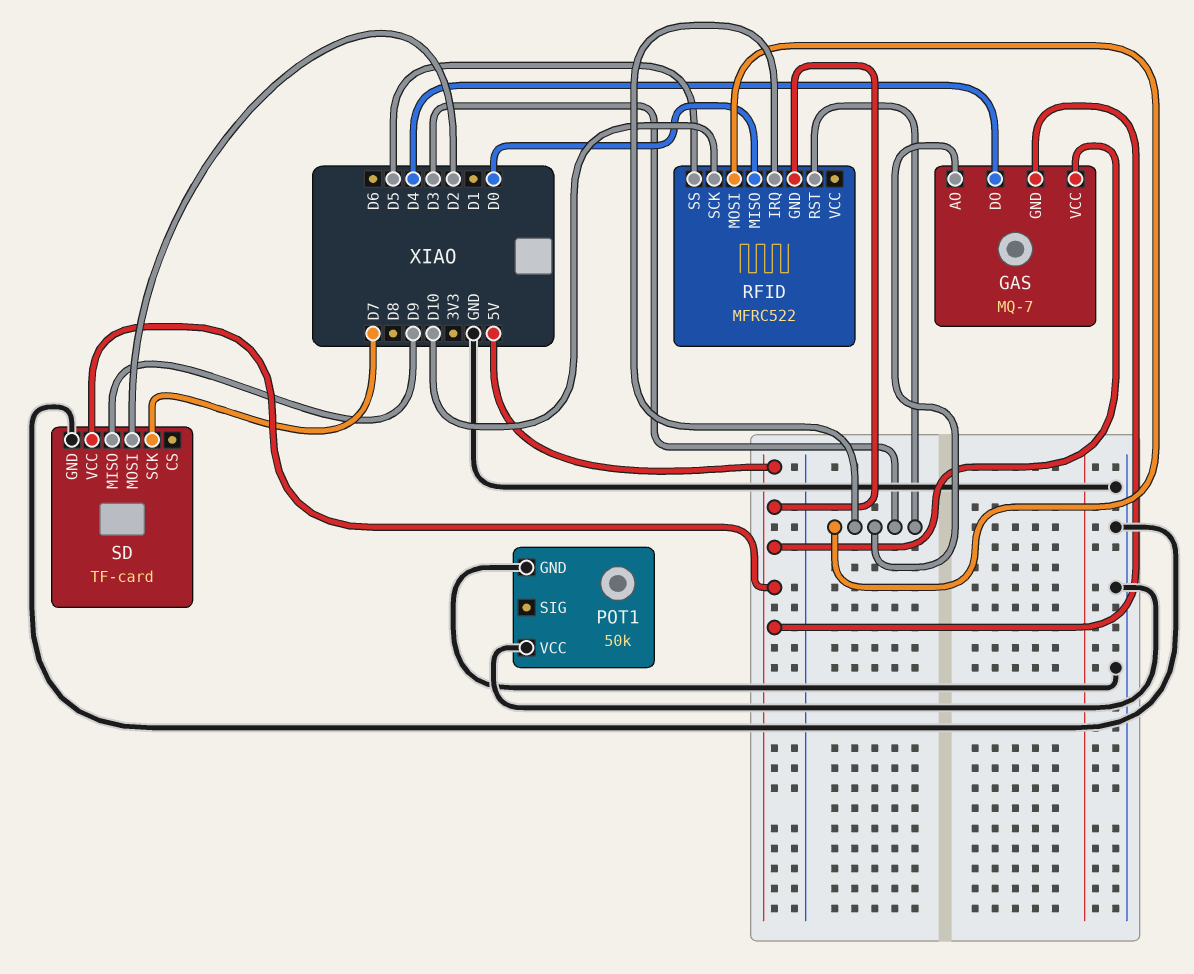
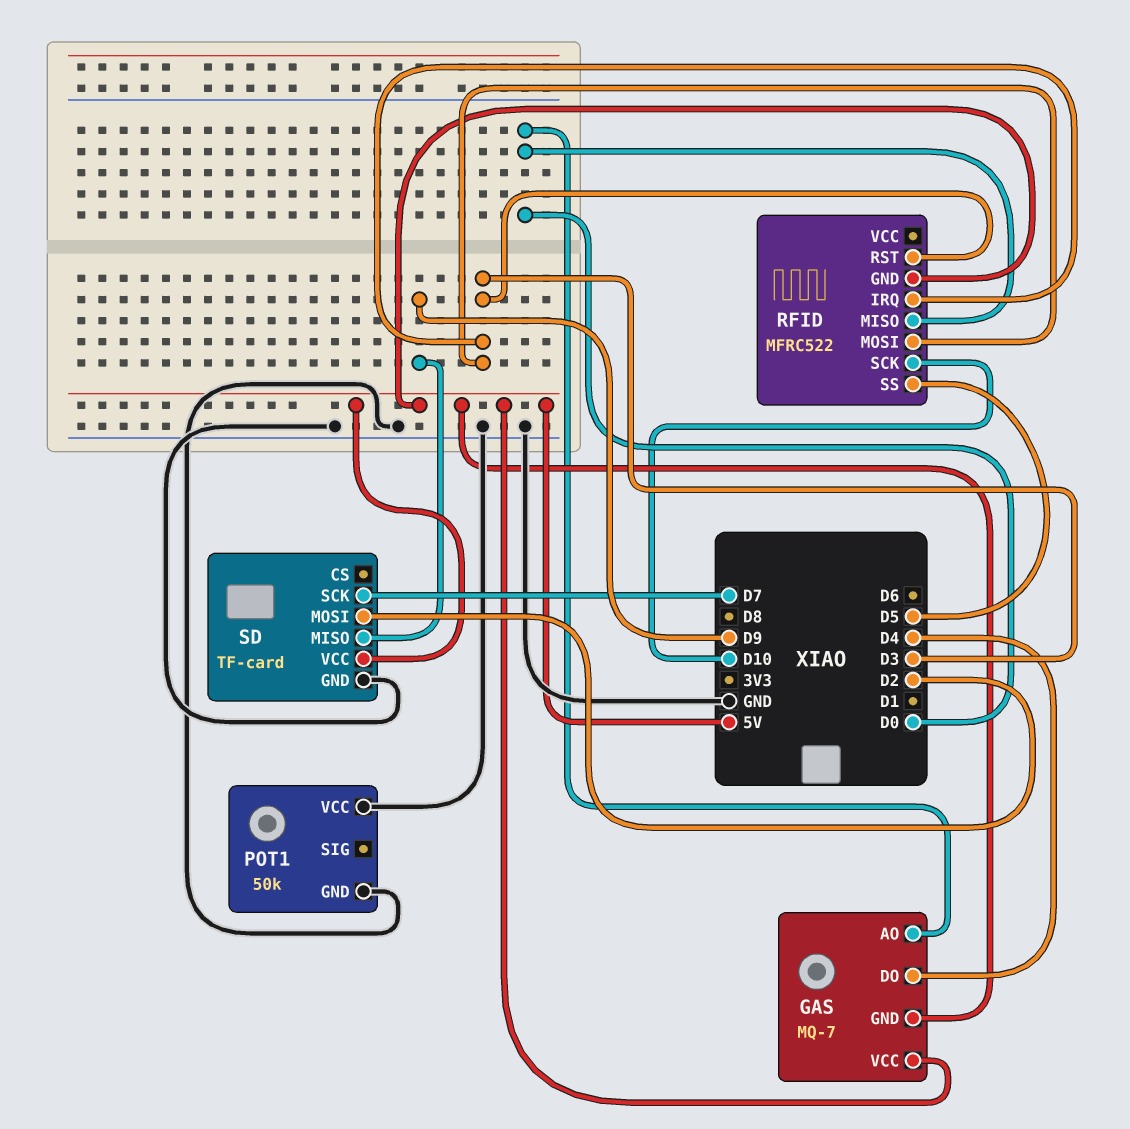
GAS pin AO: D3 -> D0

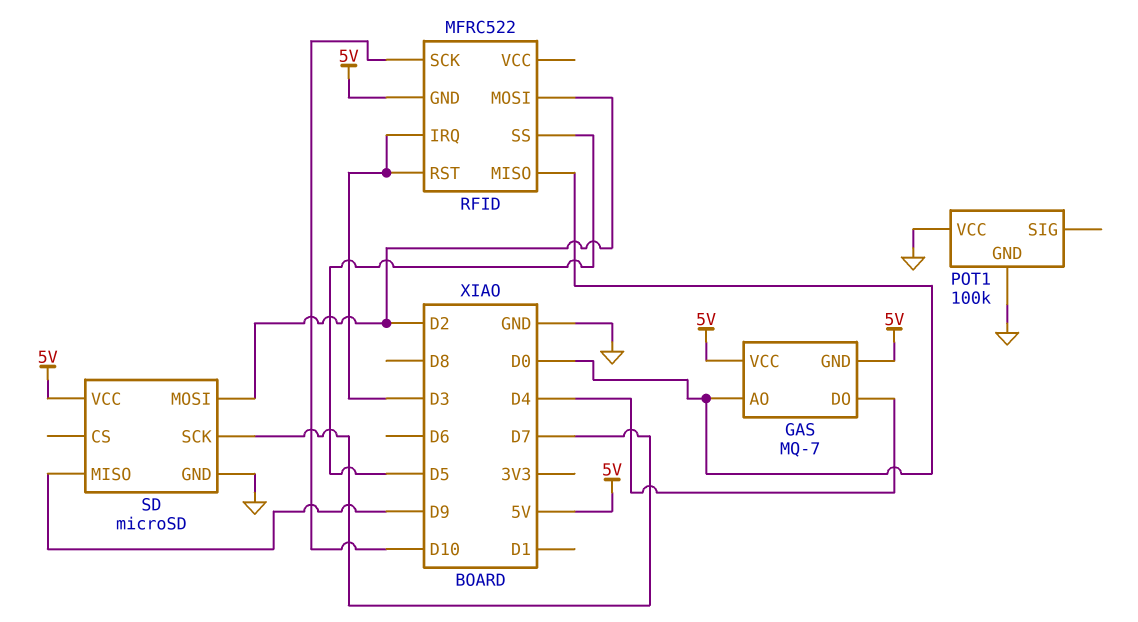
POT1: 50k -> 100k
RFID pin MOSI: D3 -> D2
SD: TF-card -> microSD

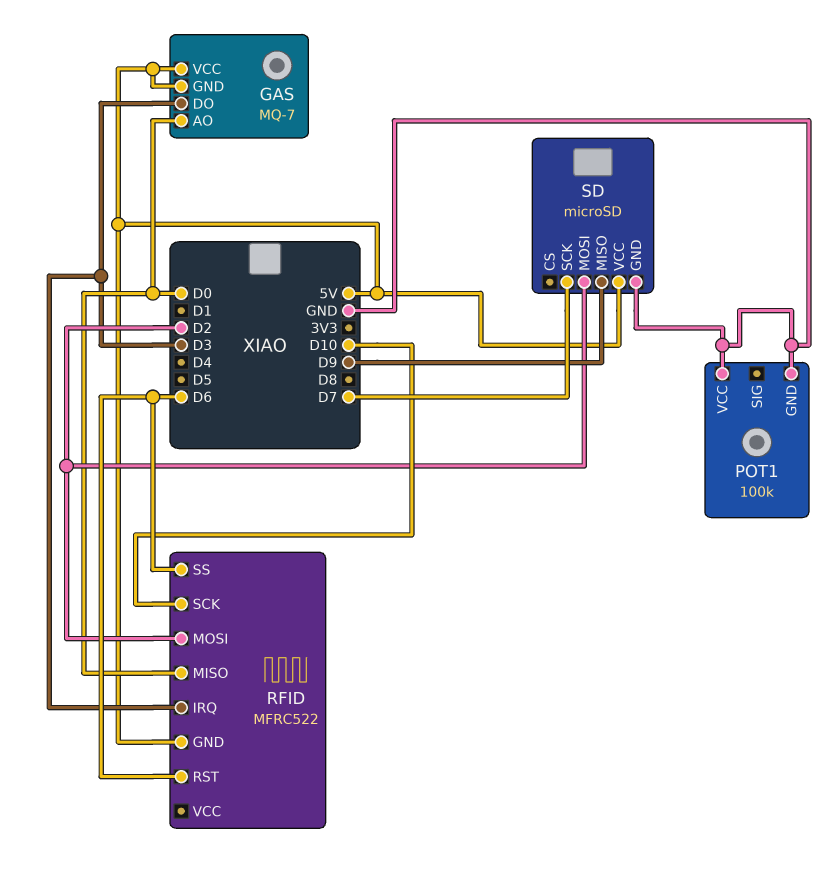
GAS pin DO: D4 -> D3
RFID pin RST: D3 -> D6
RFID pin SS: D5 -> D6

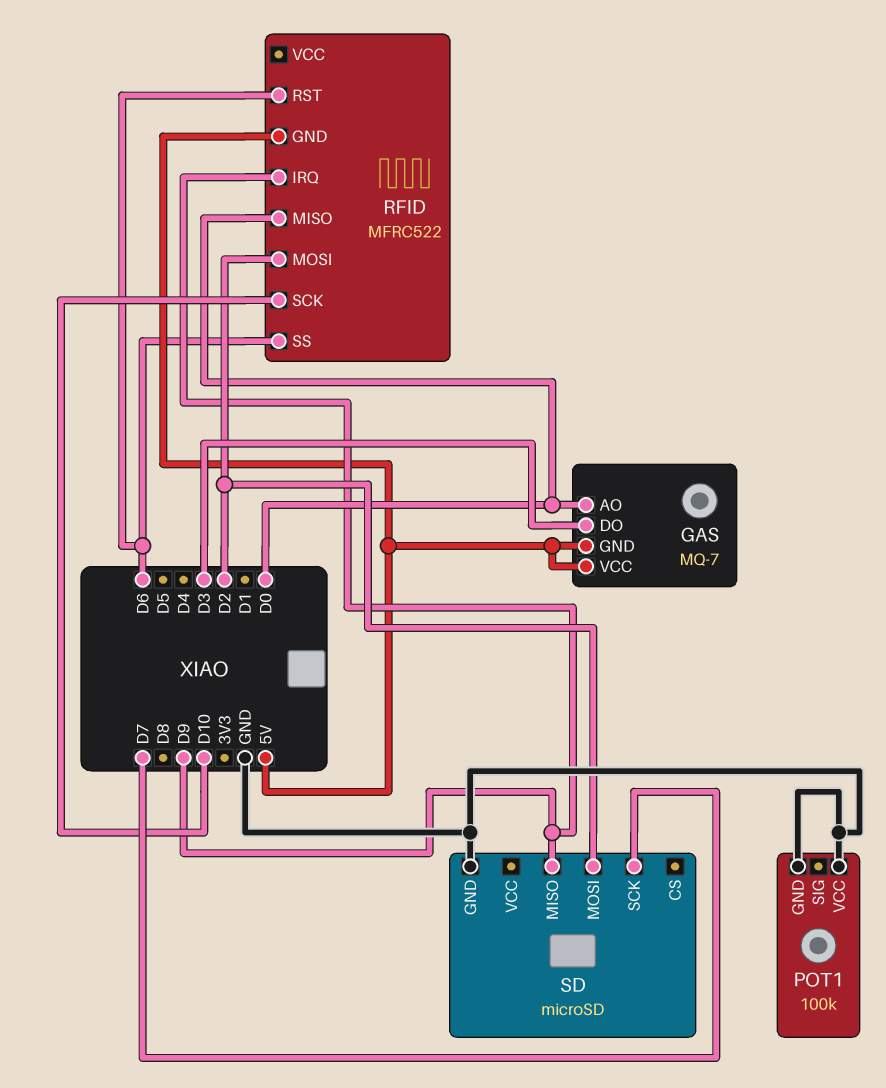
RFID pin IRQ: D3 -> D9
SD pin VCC: 5V -> none

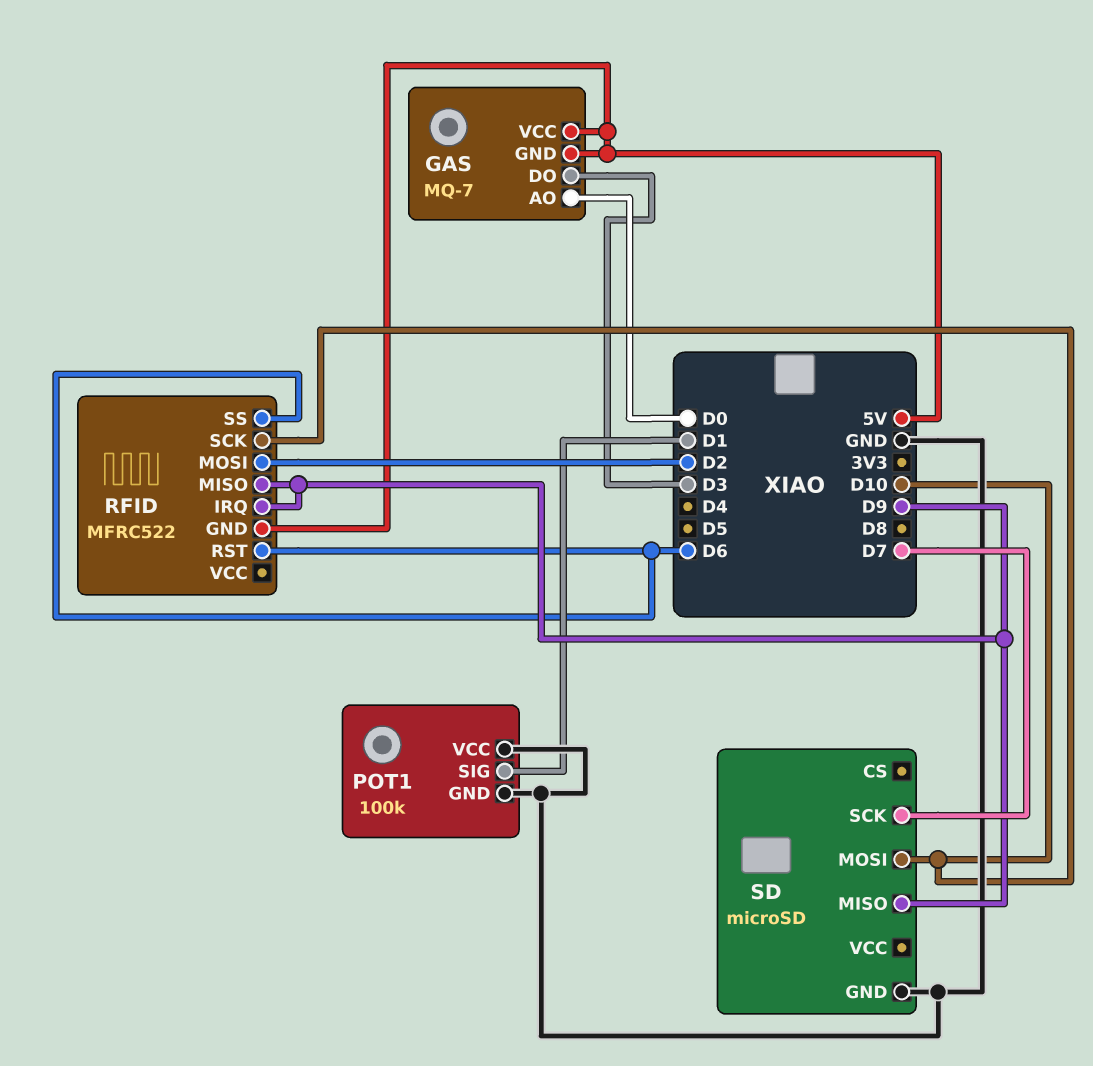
POT1 pin SIG: none -> D1
RFID pin MISO: D0 -> D9
SD pin MOSI: D2 -> D10

